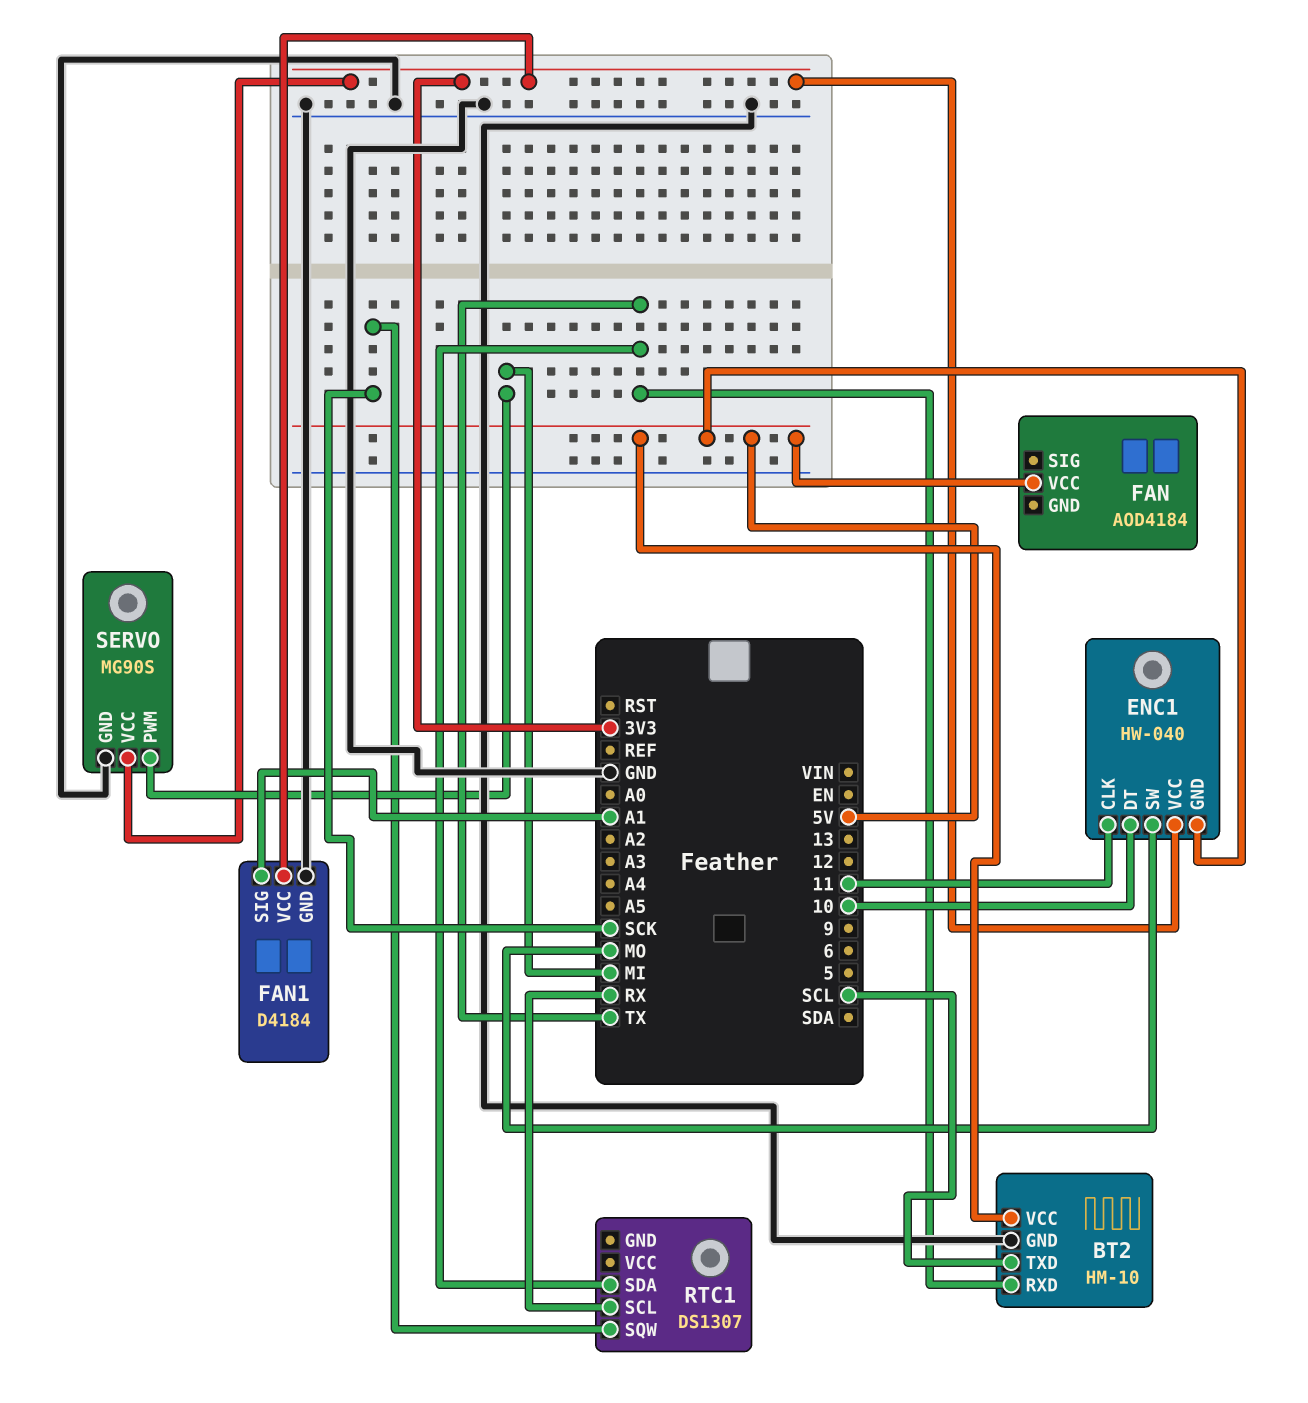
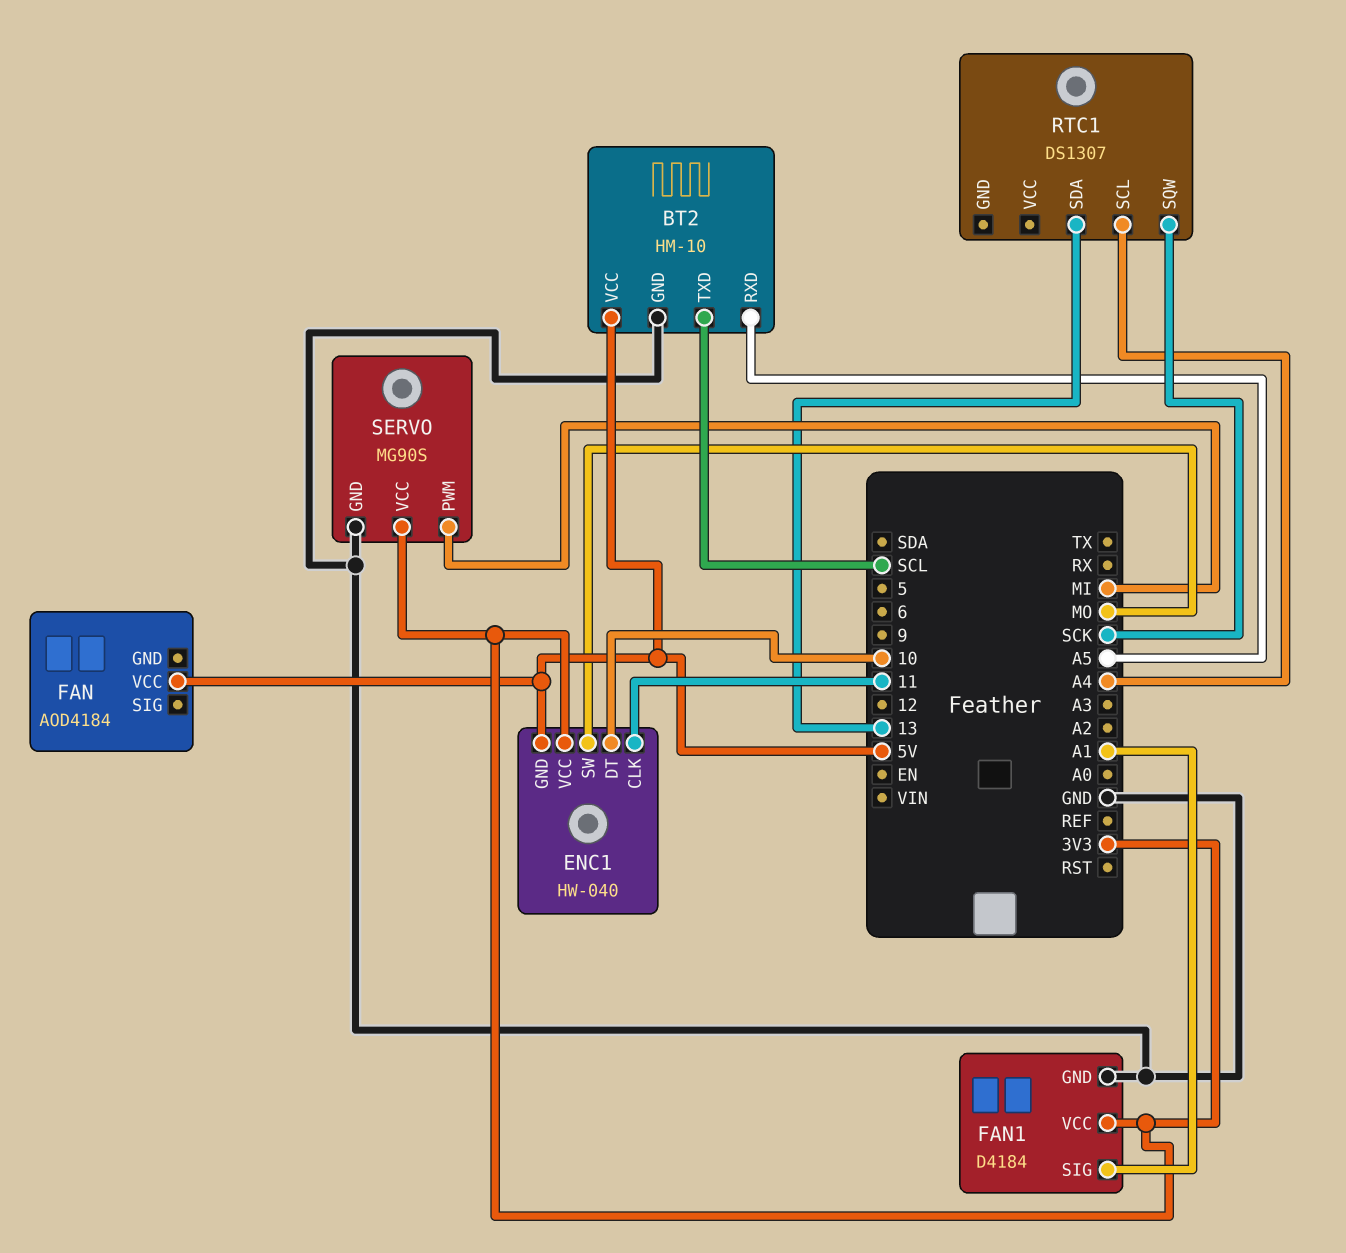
BT2 pin RXD: TX -> A5
RTC1 pin SCL: RX -> A4
RTC1 pin SDA: TX -> 13

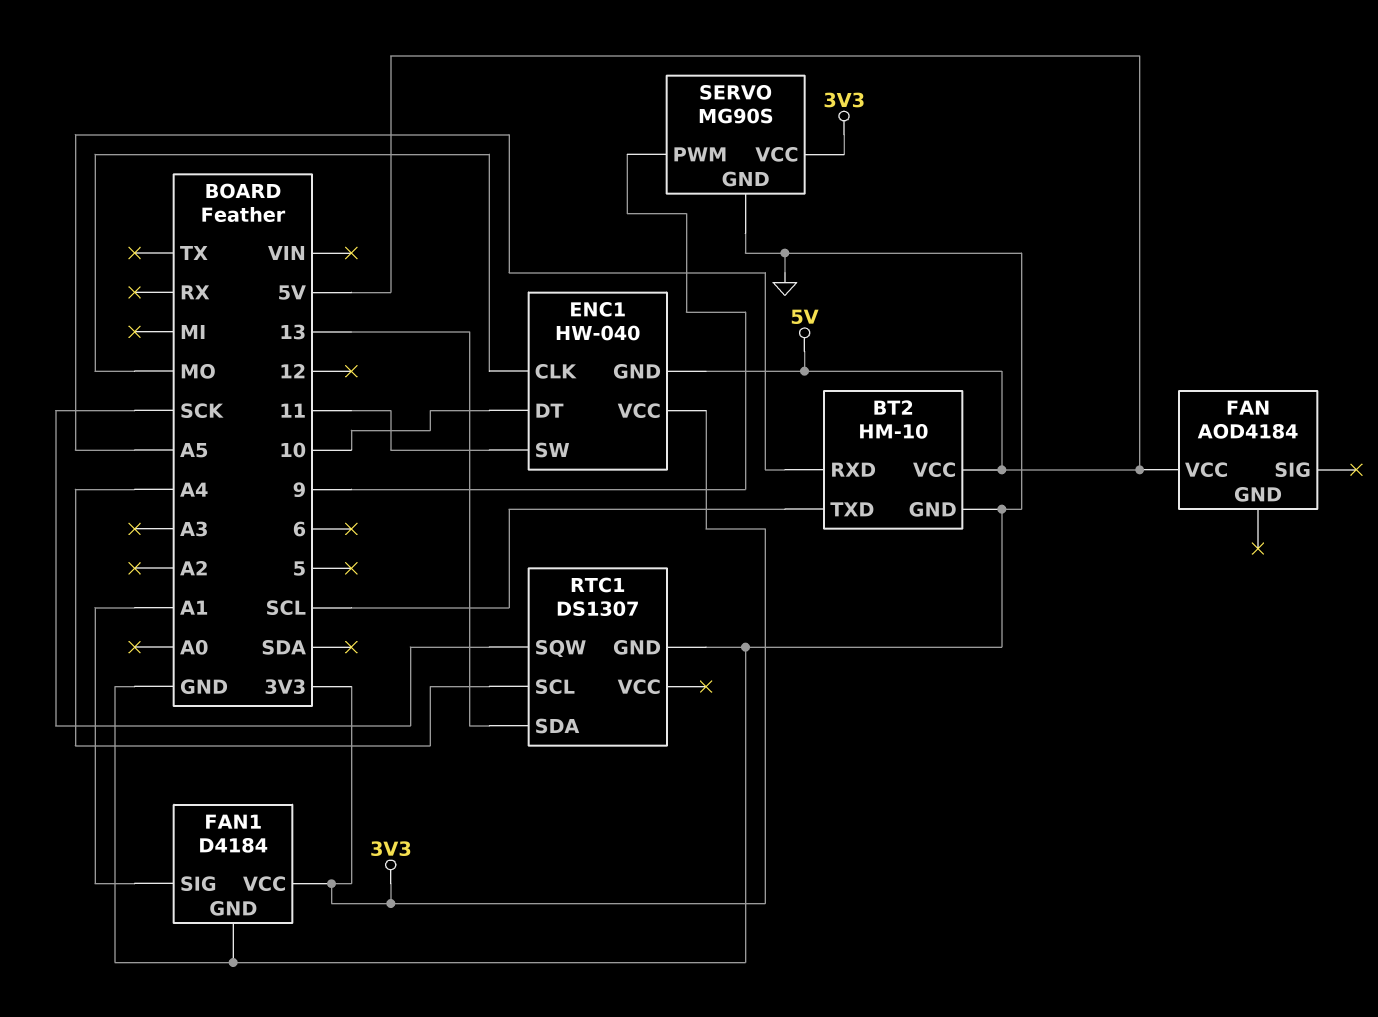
ENC1 pin CLK: 11 -> MO
ENC1 pin SW: MO -> 11
RTC1 pin GND: none -> GND
SERVO pin PWM: MI -> 9

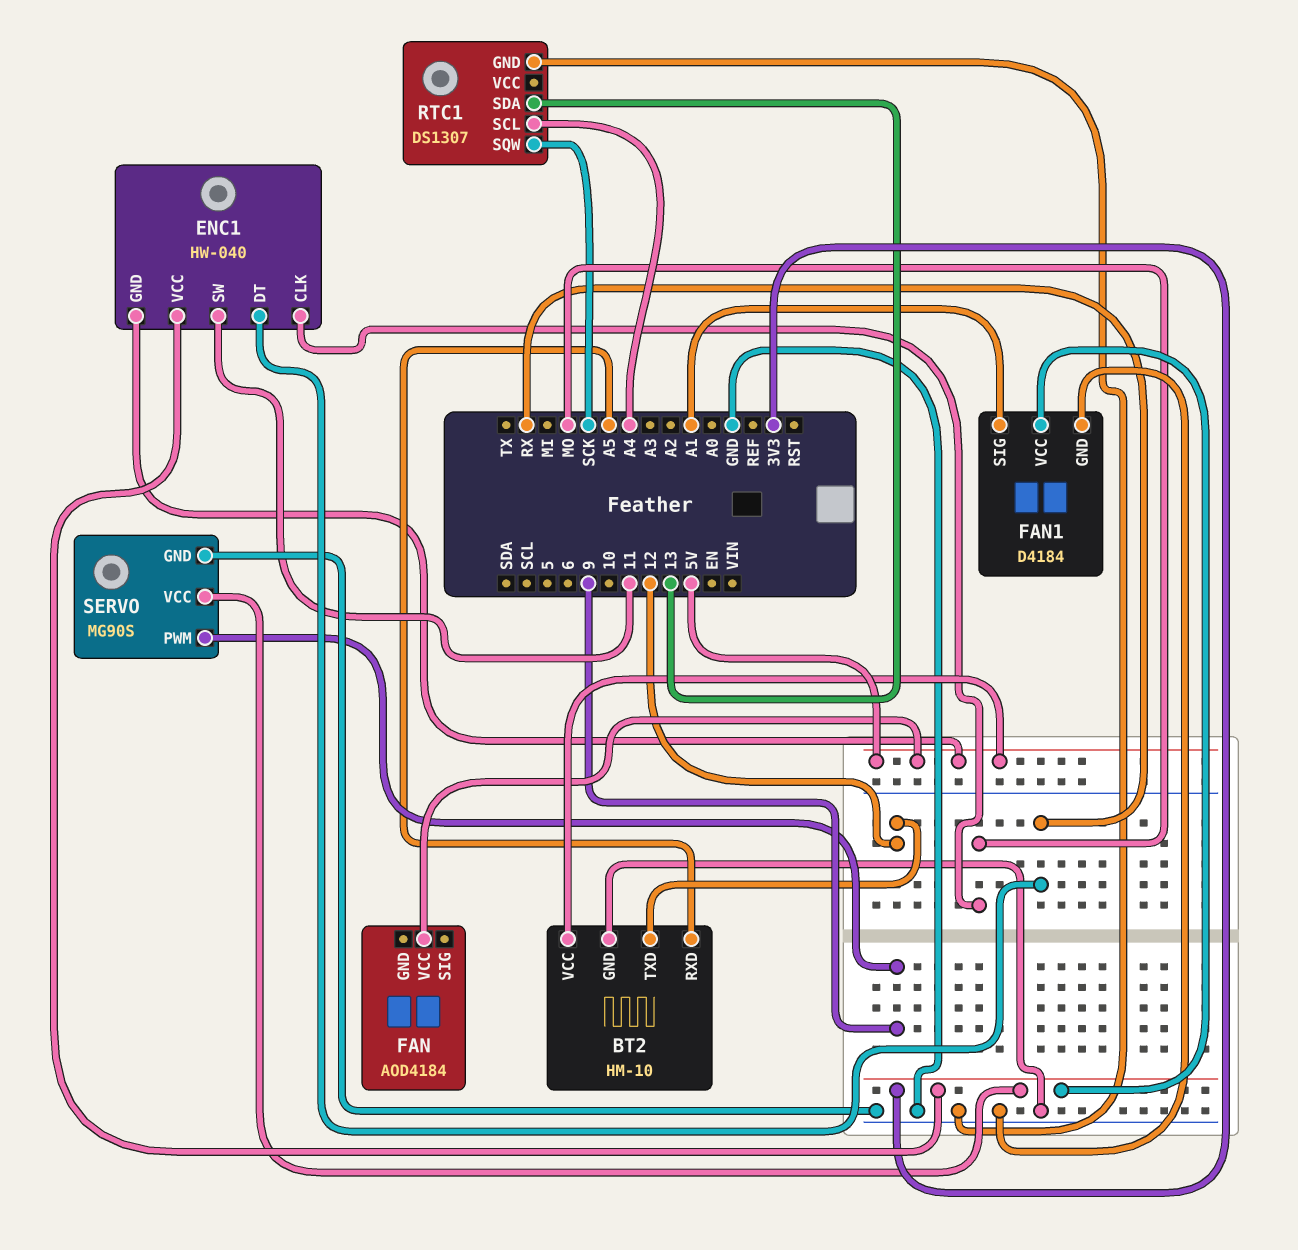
BT2 pin TXD: SCL -> 12
ENC1 pin DT: 10 -> RX

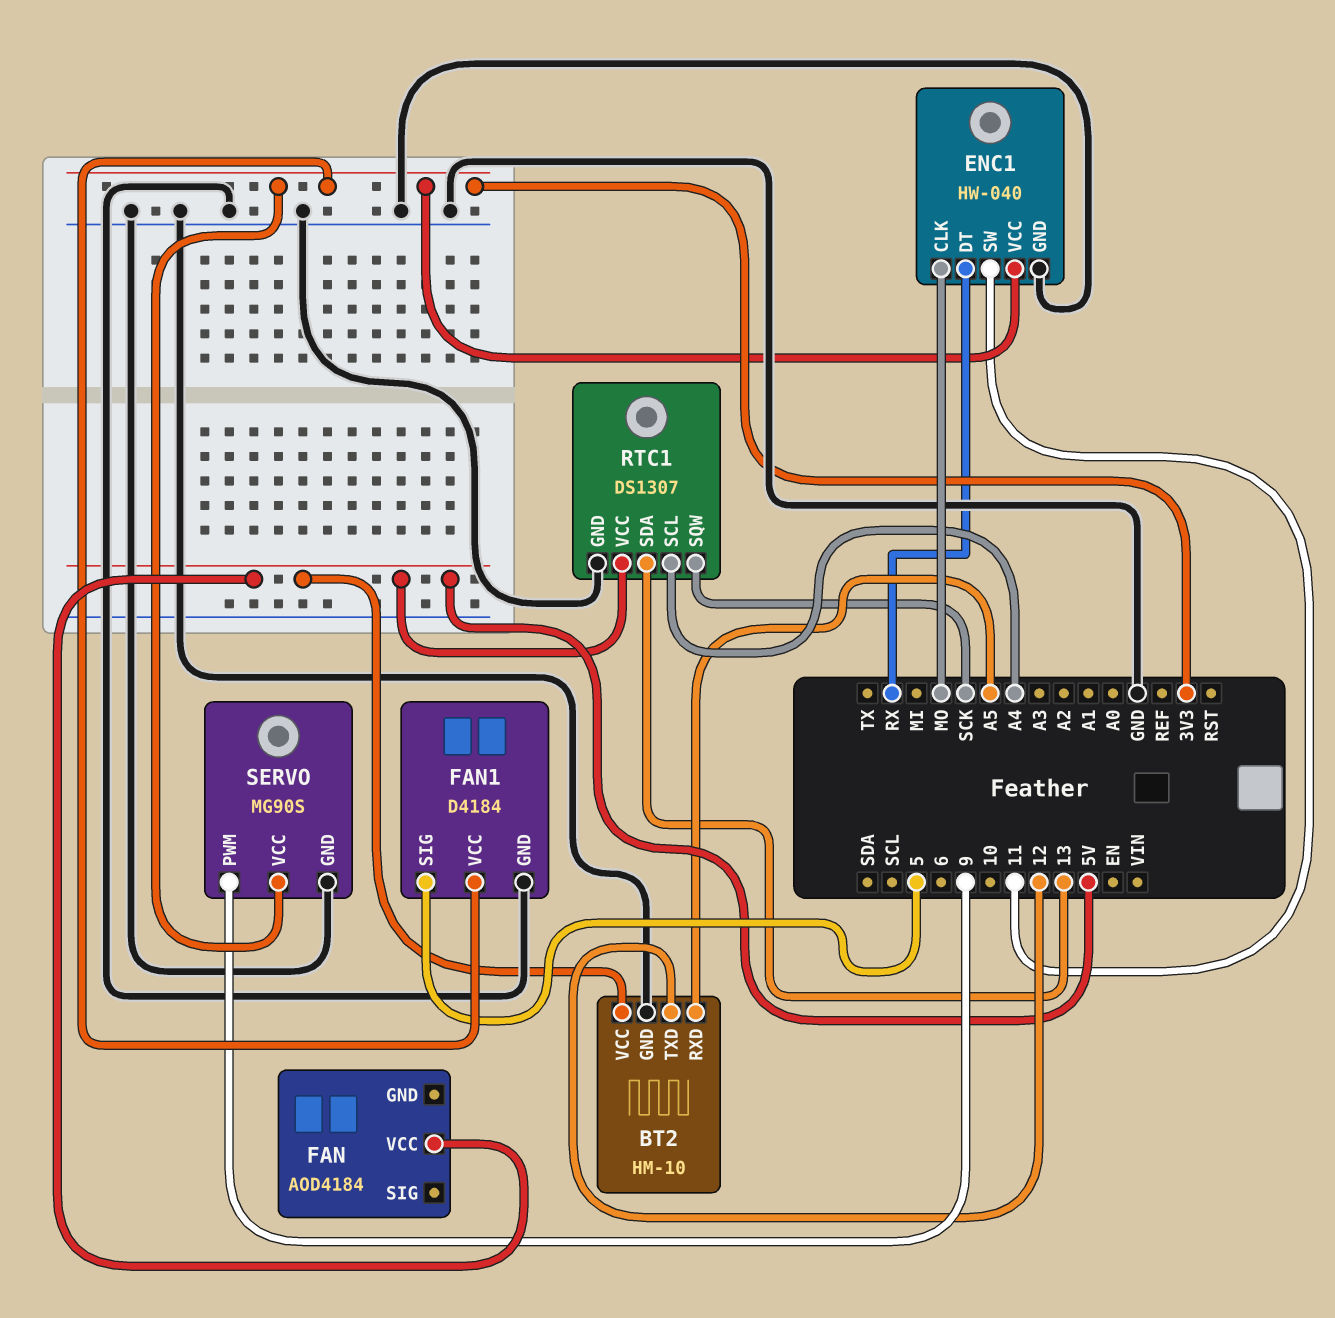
ENC1 pin GND: 5V -> GND
FAN1 pin SIG: A1 -> 5
RTC1 pin VCC: none -> 5V

